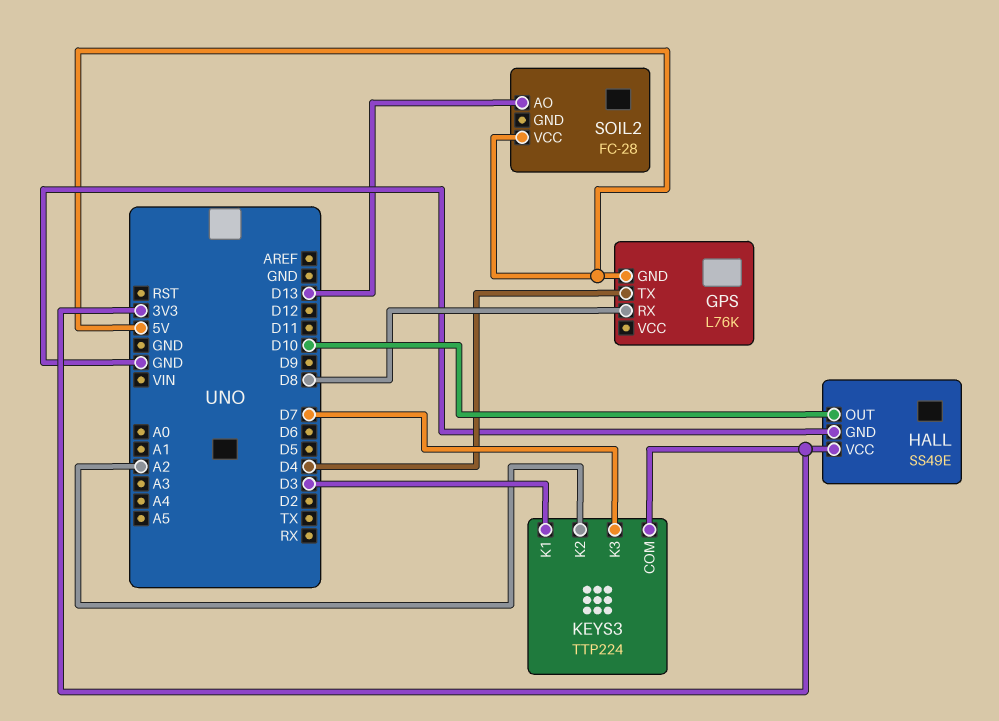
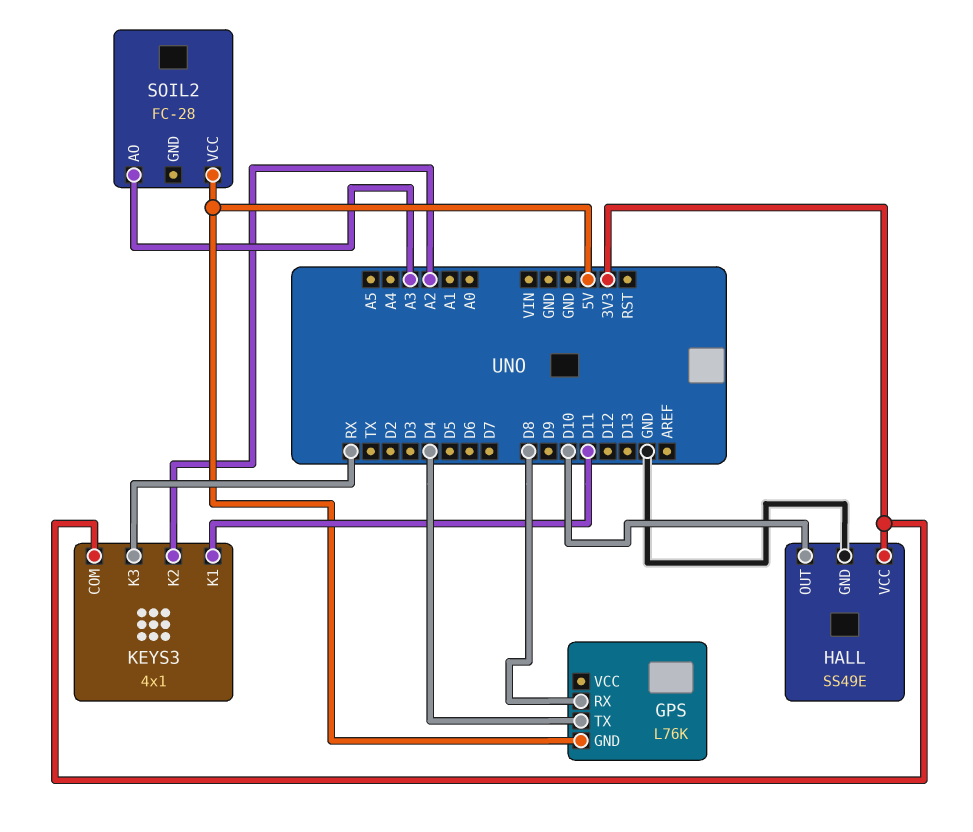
KEYS3: TTP224 -> 4x1
KEYS3 pin K1: D3 -> D11
KEYS3 pin K3: D7 -> RX
SOIL2 pin AO: D13 -> A3

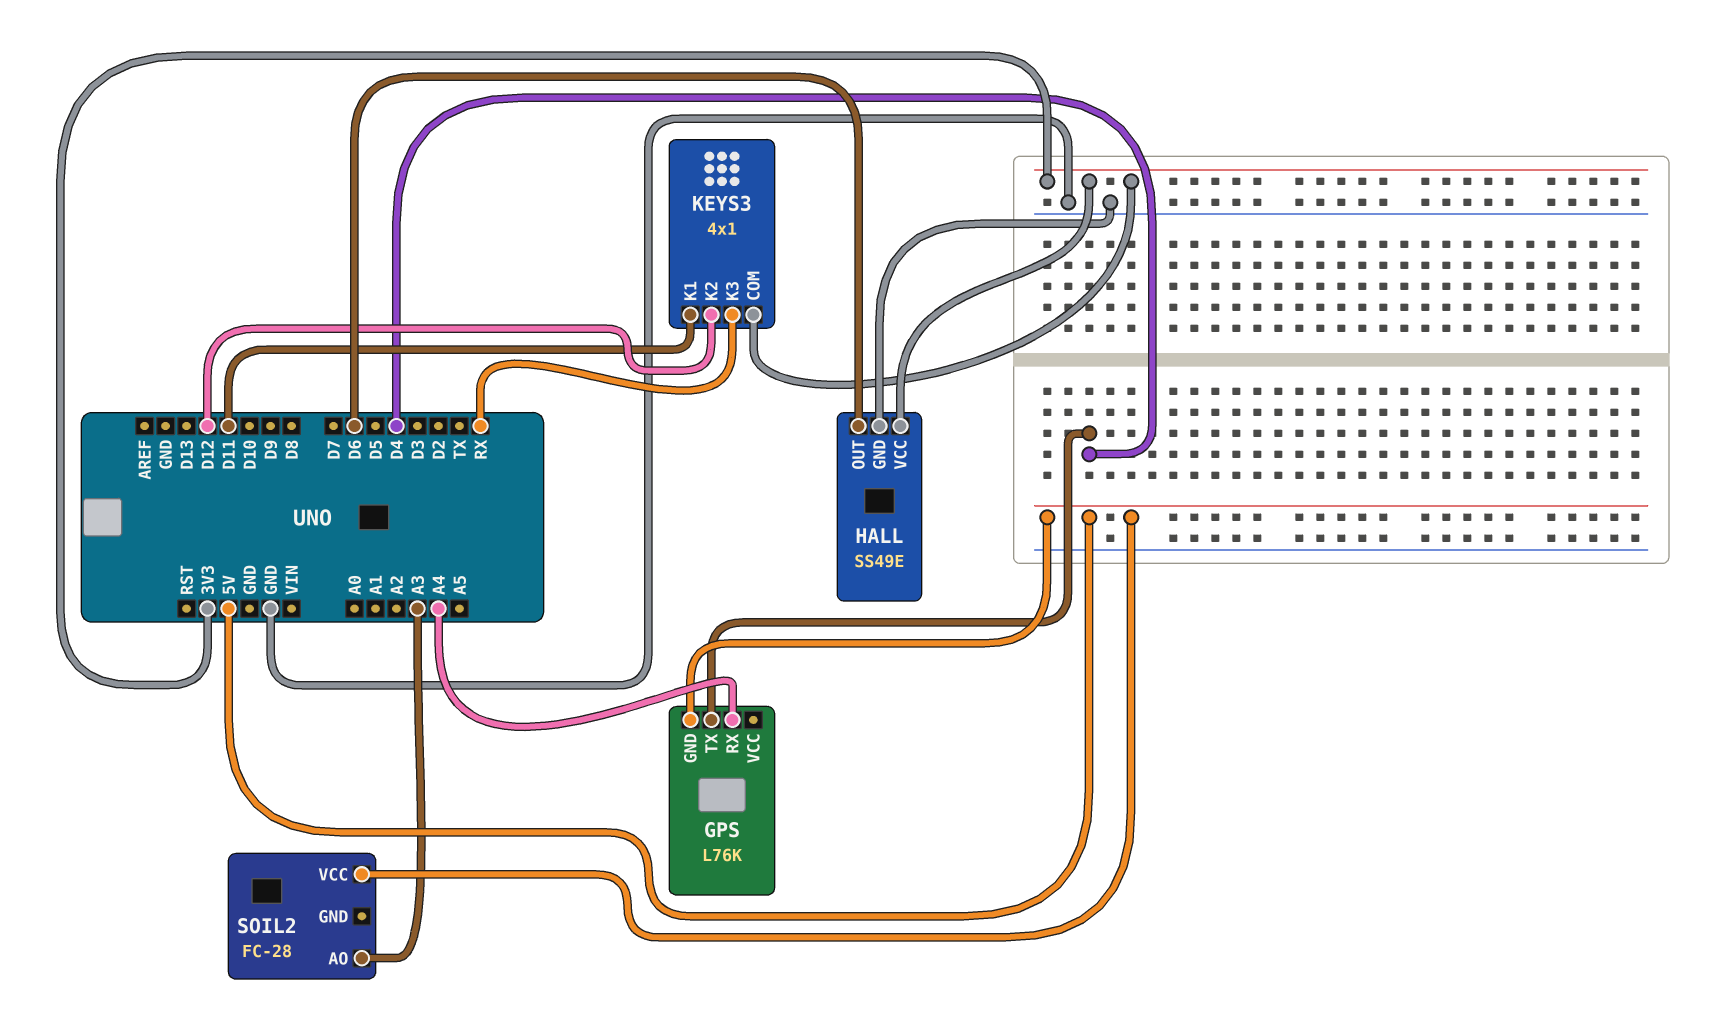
GPS pin RX: D8 -> A4
HALL pin OUT: D10 -> D6
KEYS3 pin K2: A2 -> D12

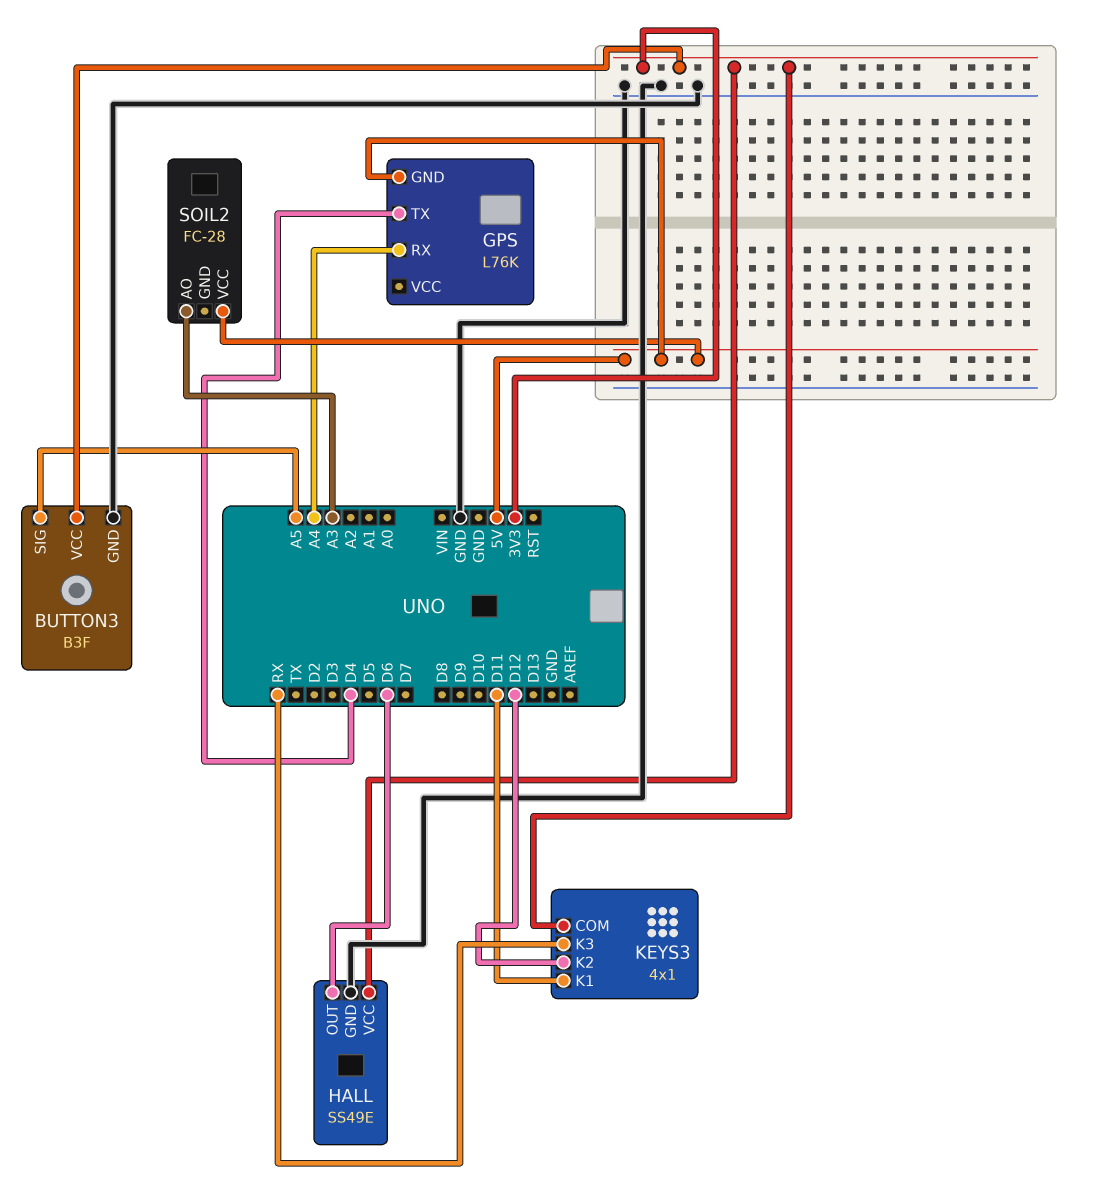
BUTTON3: none -> B3F
BUTTON3 pin GND: none -> GND
BUTTON3 pin SIG: none -> A5
BUTTON3 pin VCC: none -> 3V3

